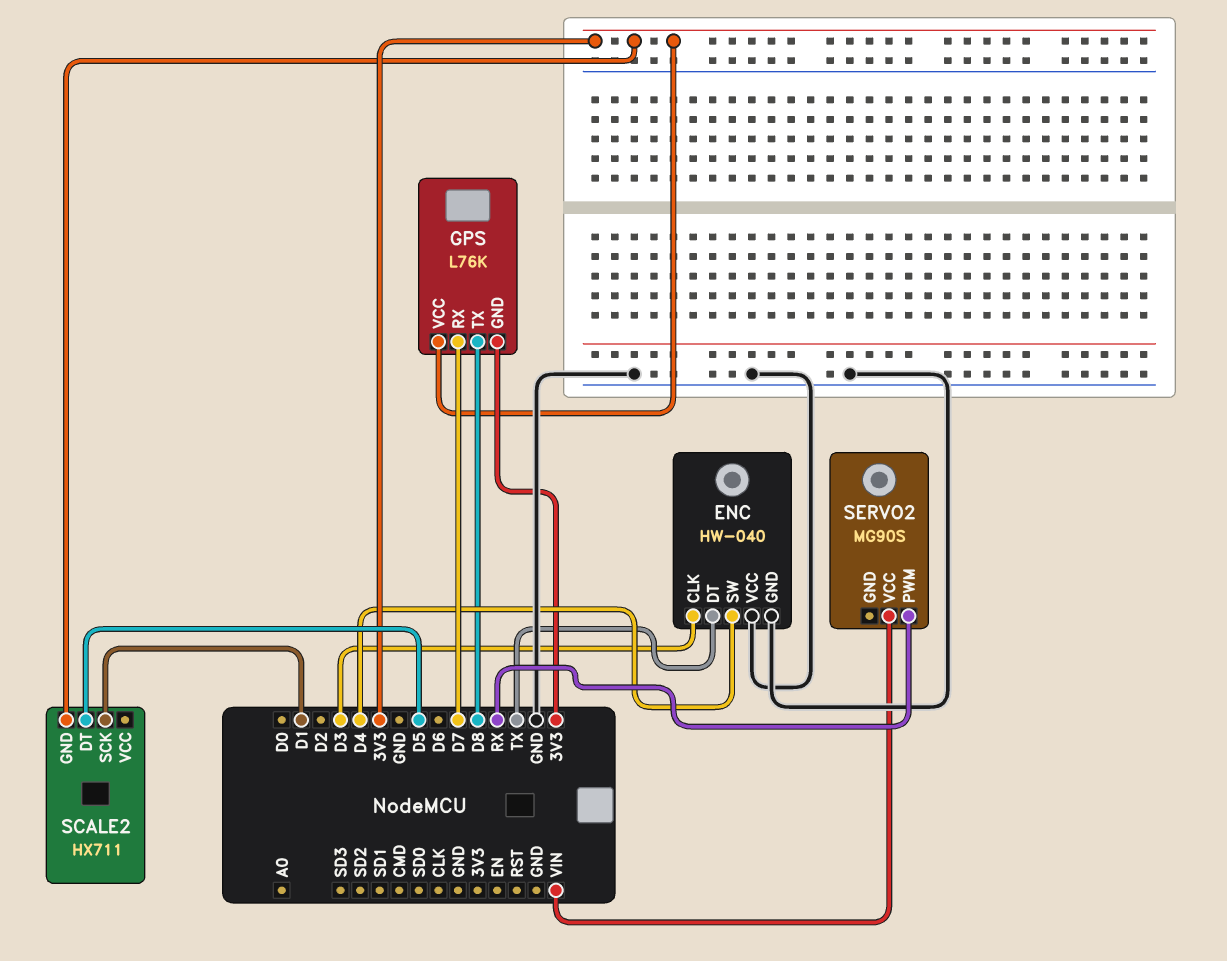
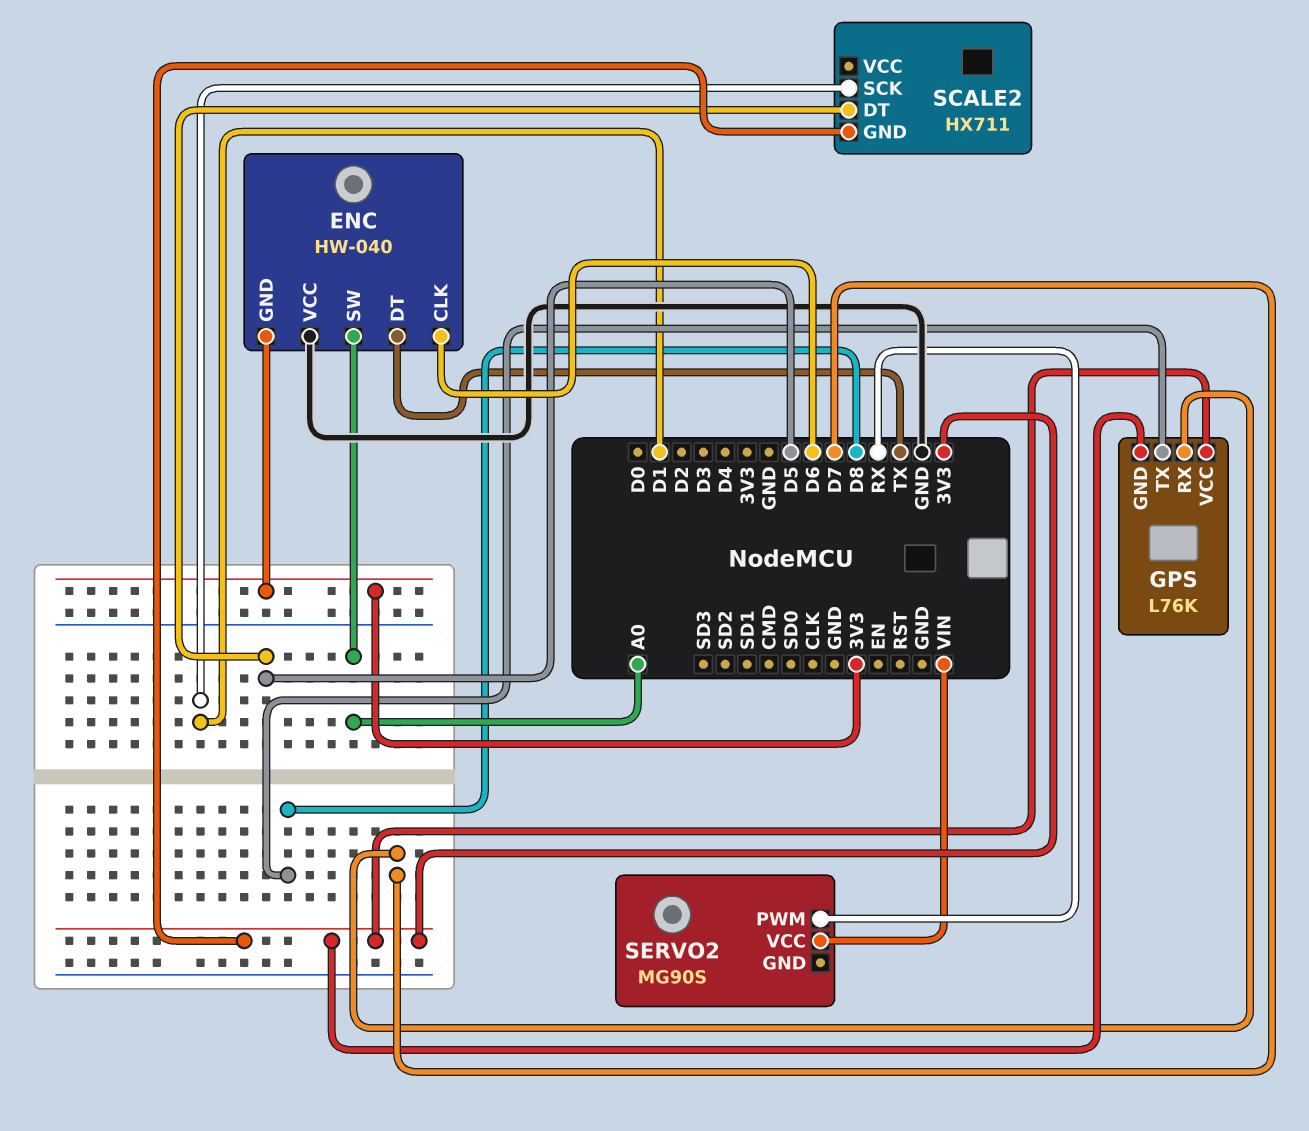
ENC pin CLK: D3 -> D6
ENC pin GND: GND -> 3V3
ENC pin SW: D4 -> A0

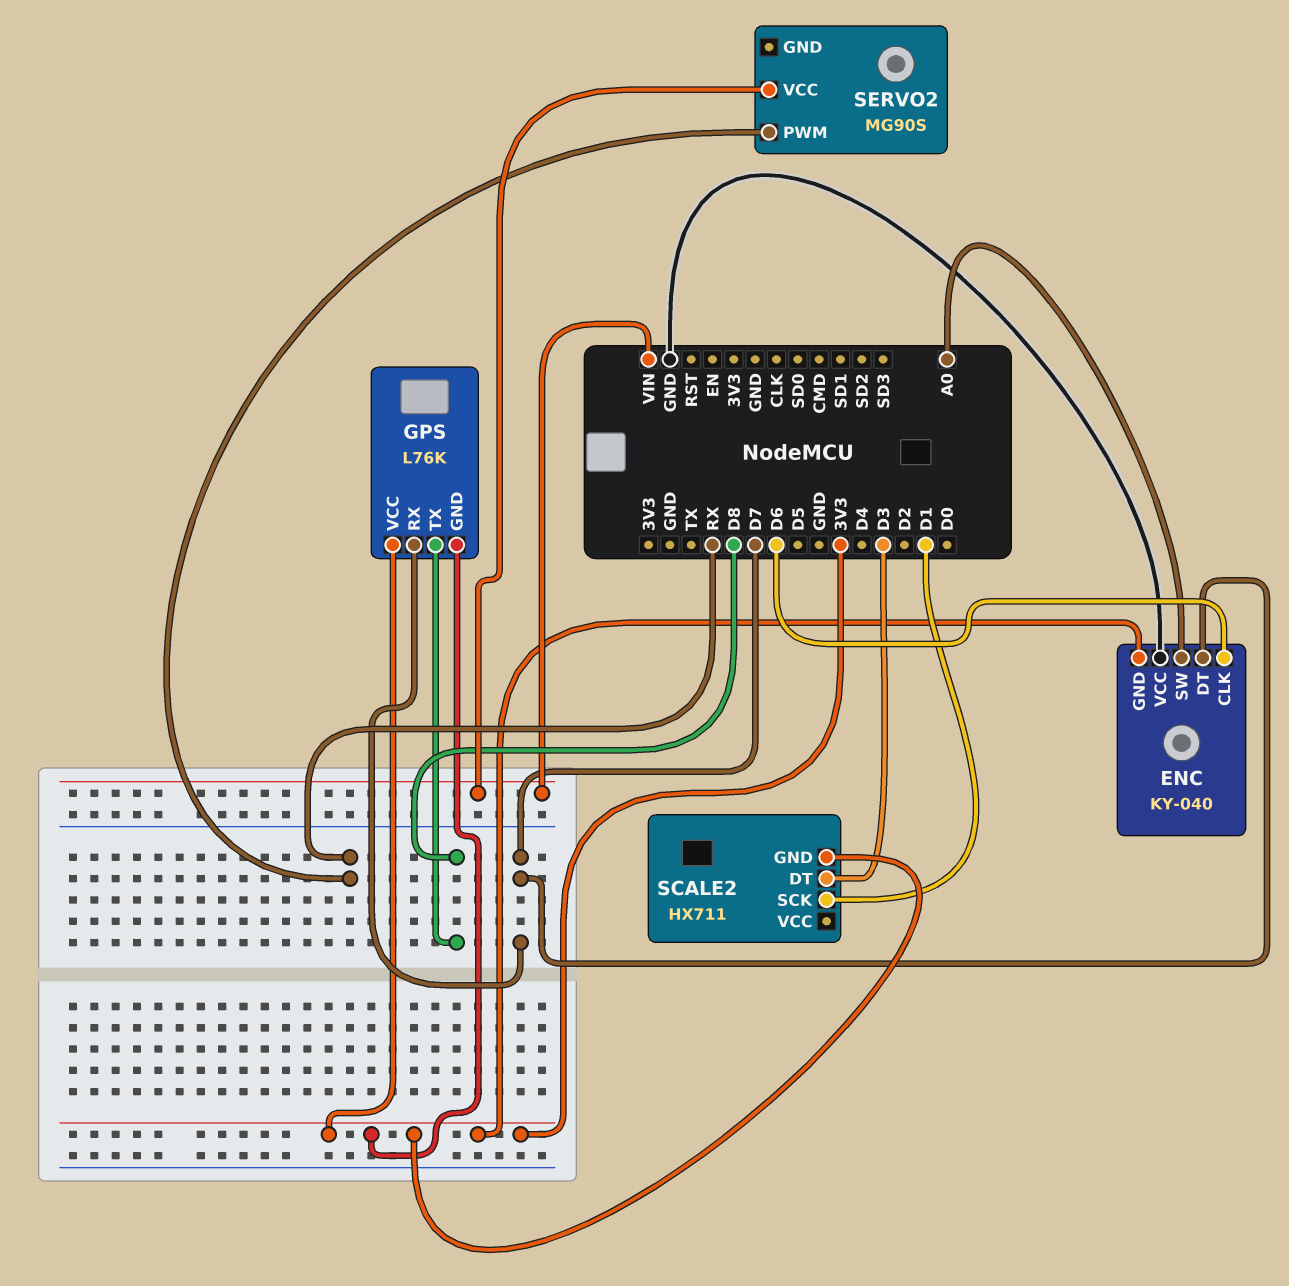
ENC: HW-040 -> KY-040
ENC pin DT: TX -> D7
SCALE2 pin DT: D5 -> D3

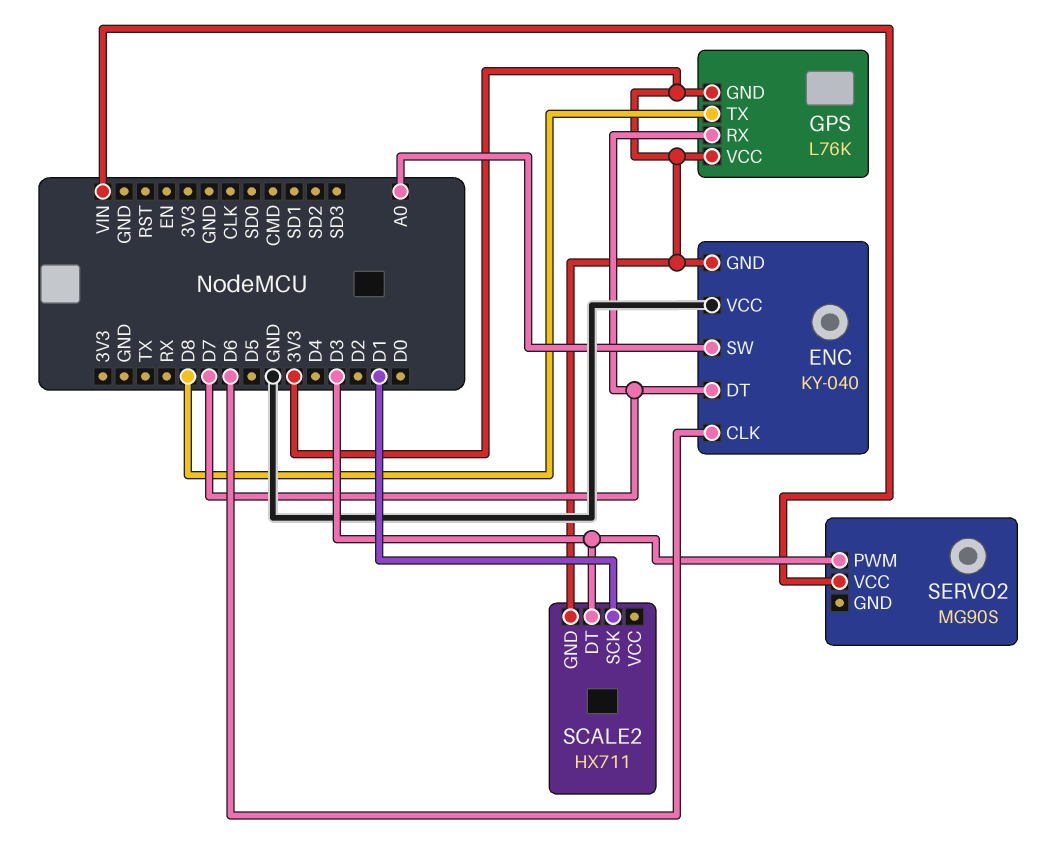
SERVO2 pin PWM: RX -> D3

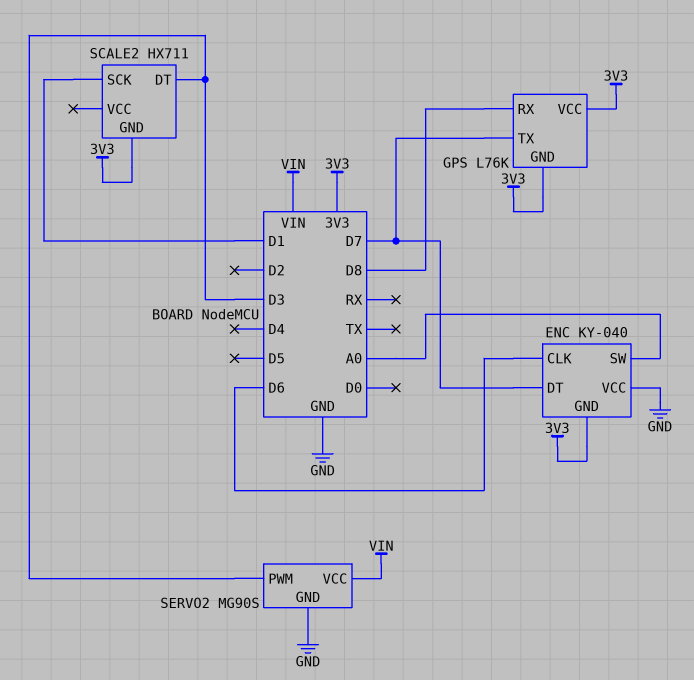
GPS pin RX: D7 -> D8
GPS pin TX: D8 -> D7
SERVO2 pin GND: none -> GND

